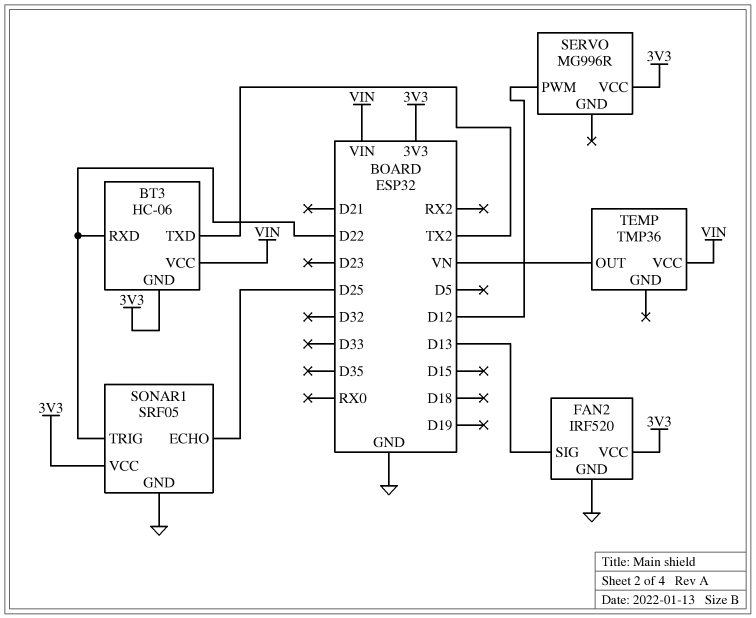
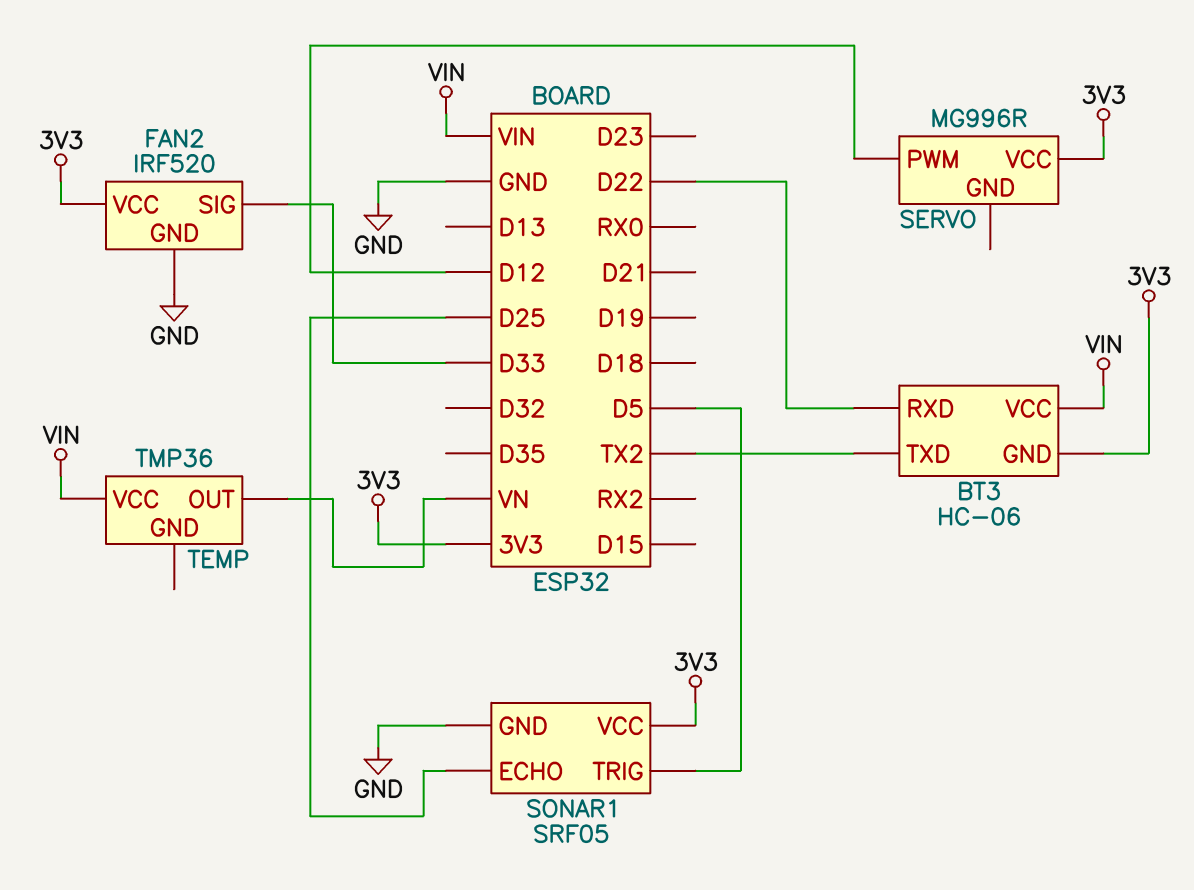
FAN2 pin SIG: D13 -> D33
SONAR1 pin TRIG: D22 -> D5

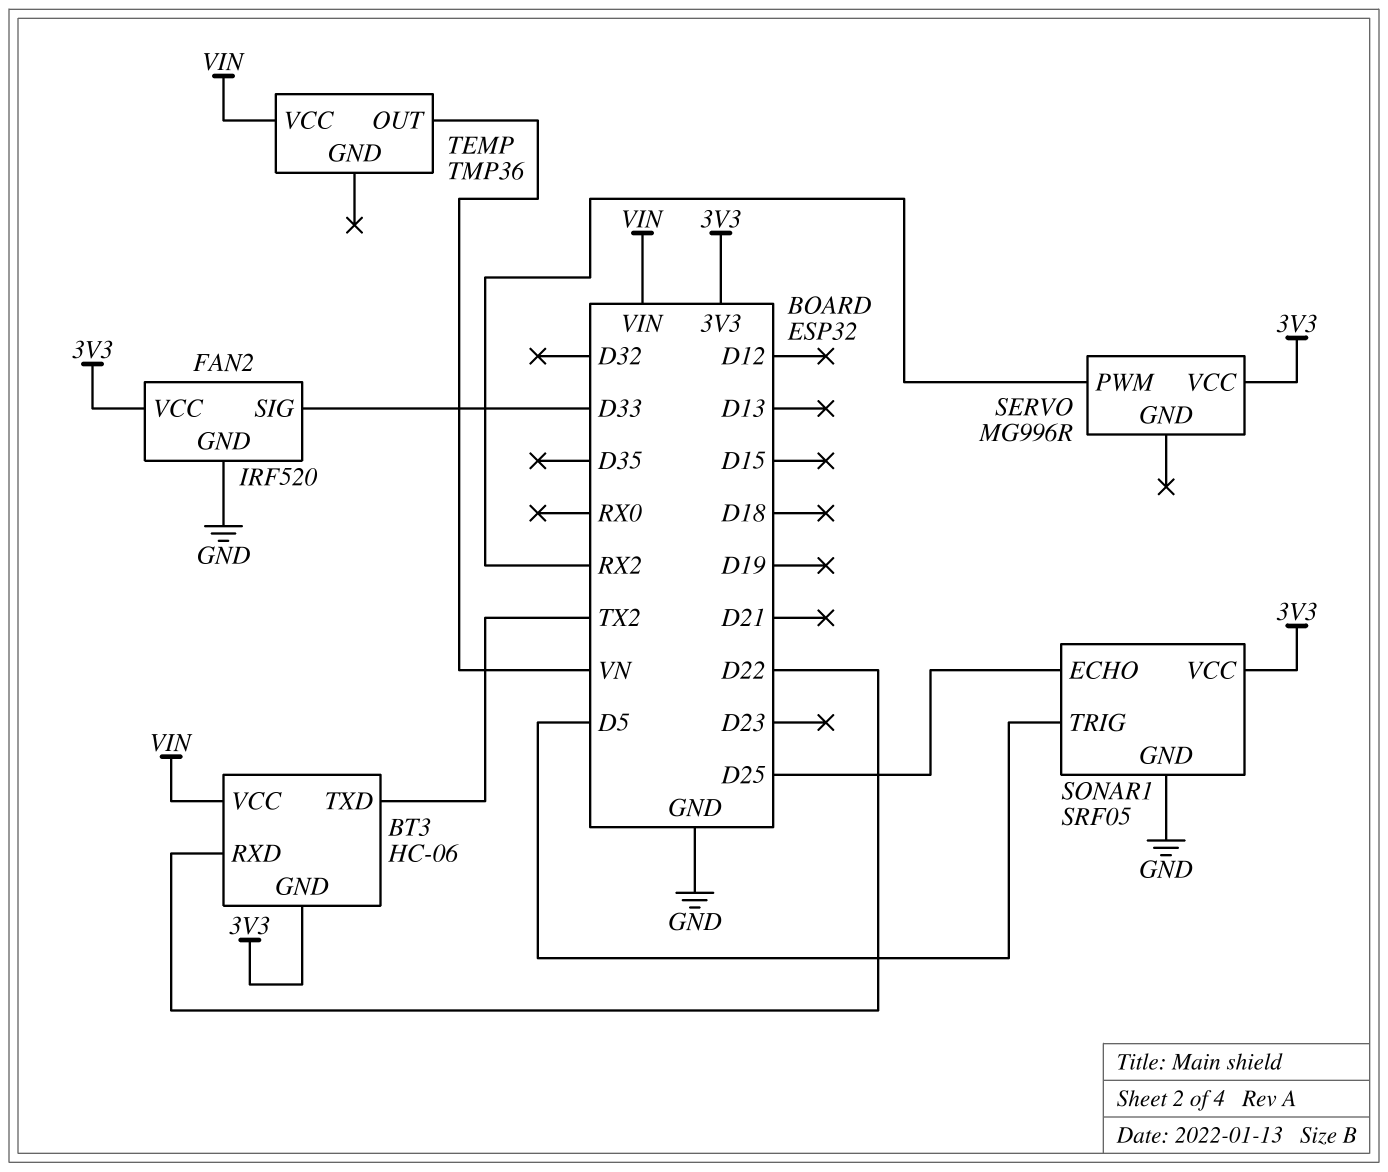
SERVO pin PWM: D12 -> RX2

